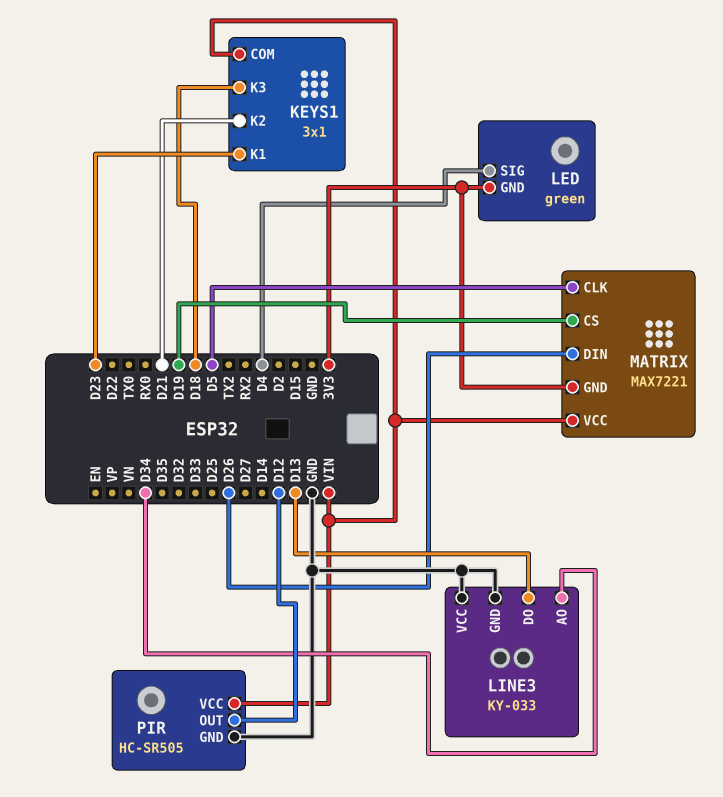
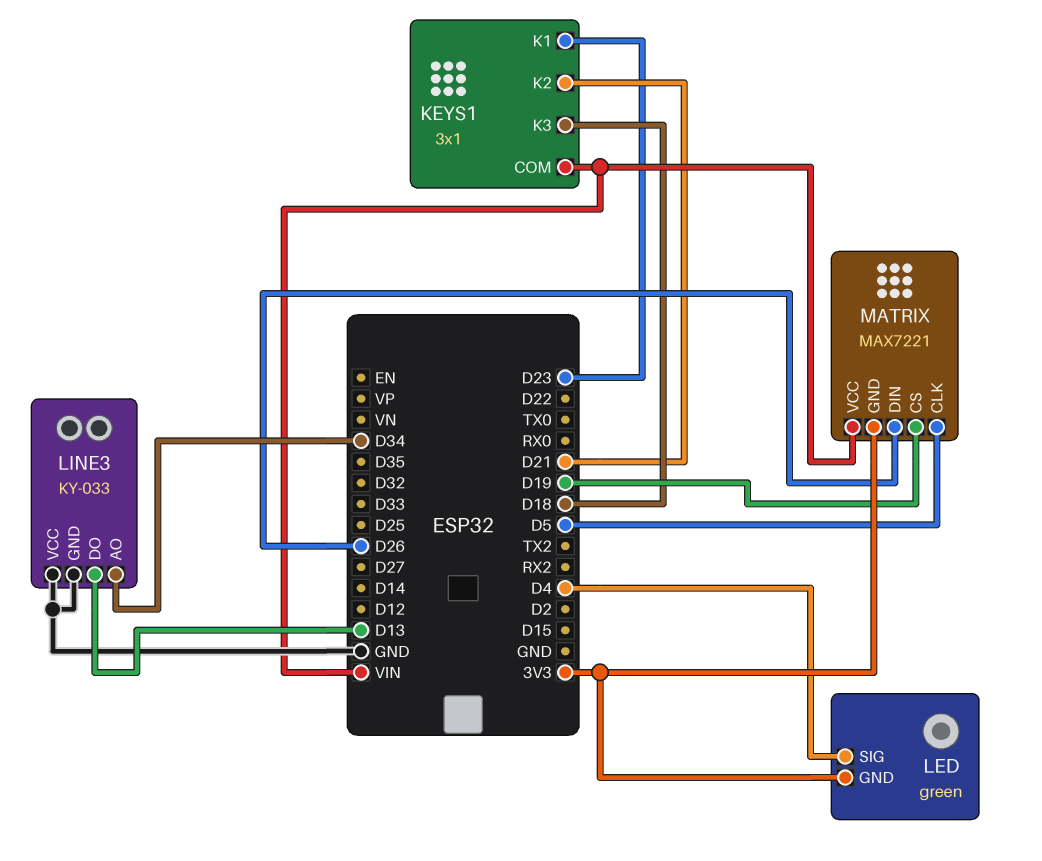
PIR: HC-SR505 -> none
PIR pin GND: GND -> none
PIR pin OUT: D12 -> none
PIR pin VCC: VIN -> none

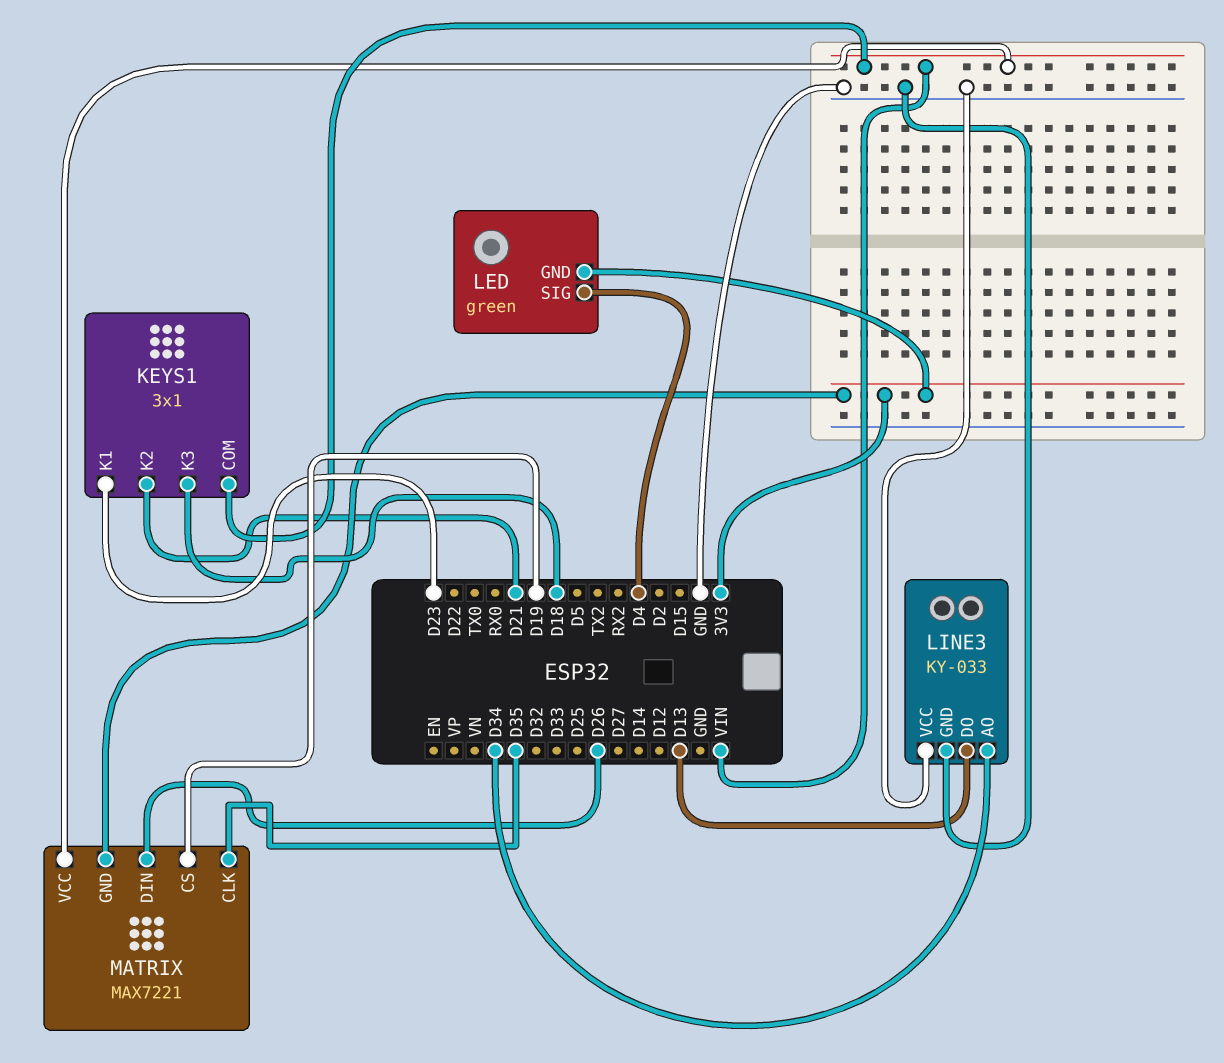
MATRIX pin CLK: D5 -> D35

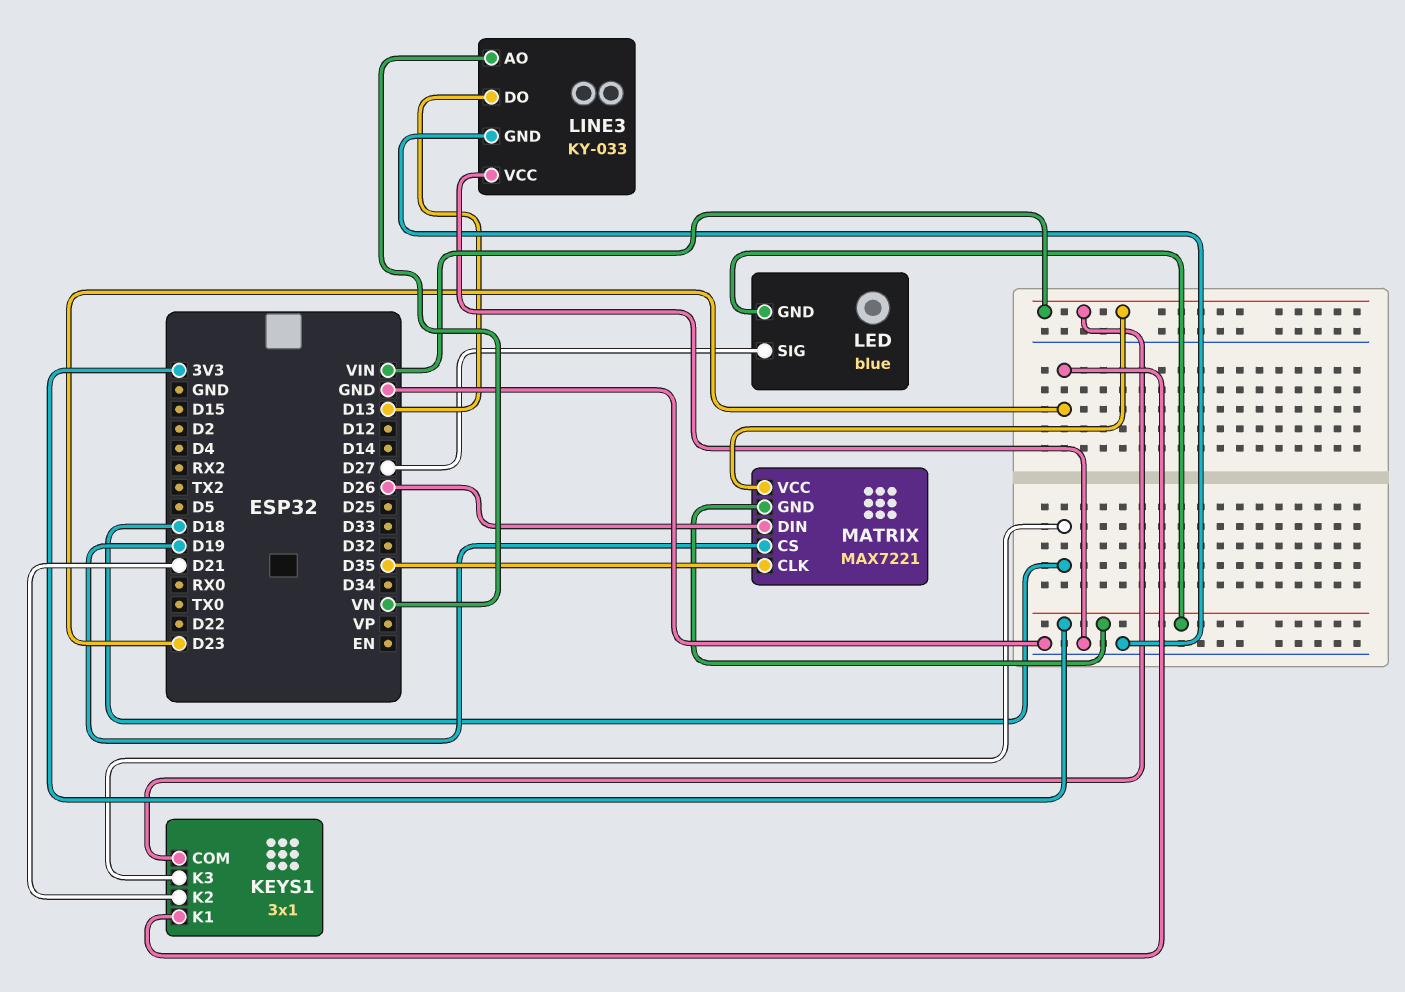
LED: green -> blue
LED pin SIG: D4 -> D27
LINE3 pin AO: D34 -> VN

